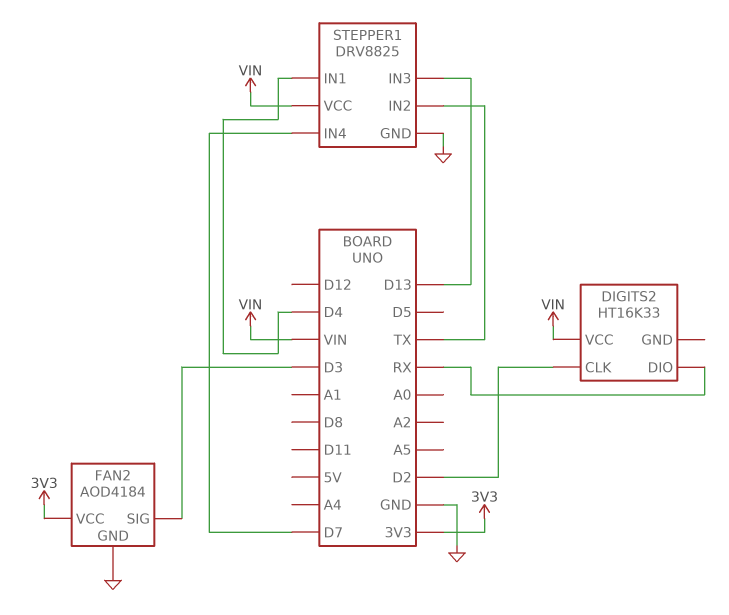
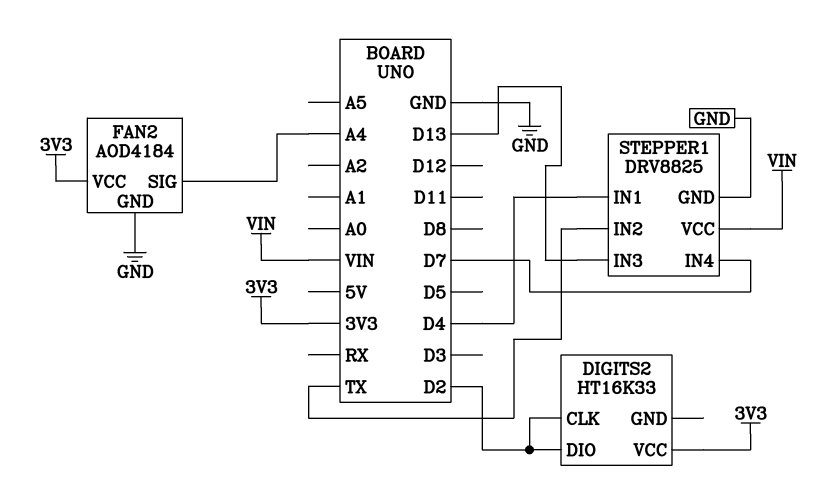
DIGITS2 pin DIO: RX -> D2
DIGITS2 pin VCC: VIN -> 3V3
FAN2 pin SIG: D3 -> A4

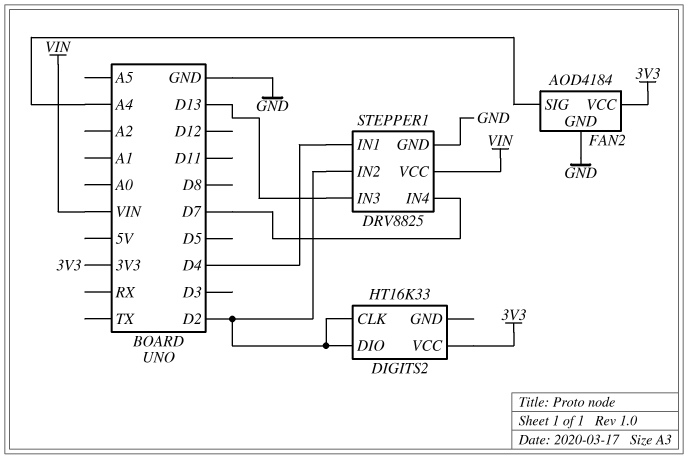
STEPPER1 pin IN2: TX -> D2

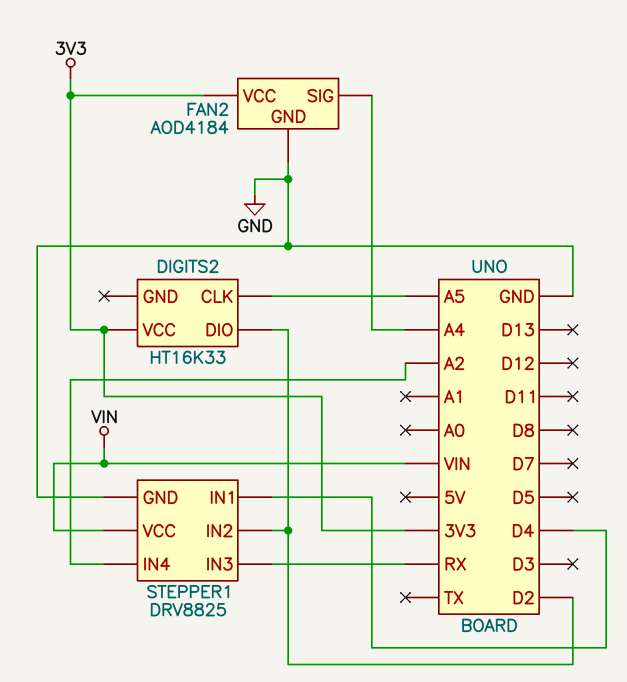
DIGITS2 pin CLK: D2 -> A5
STEPPER1 pin IN3: D13 -> RX
STEPPER1 pin IN4: D7 -> A2

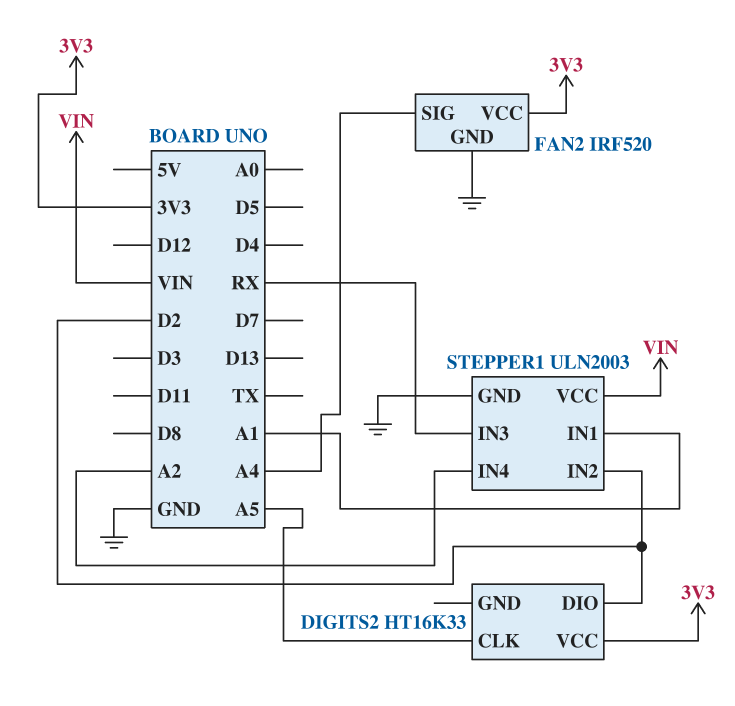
FAN2: AOD4184 -> IRF520
STEPPER1: DRV8825 -> ULN2003
STEPPER1 pin IN1: D4 -> A1

